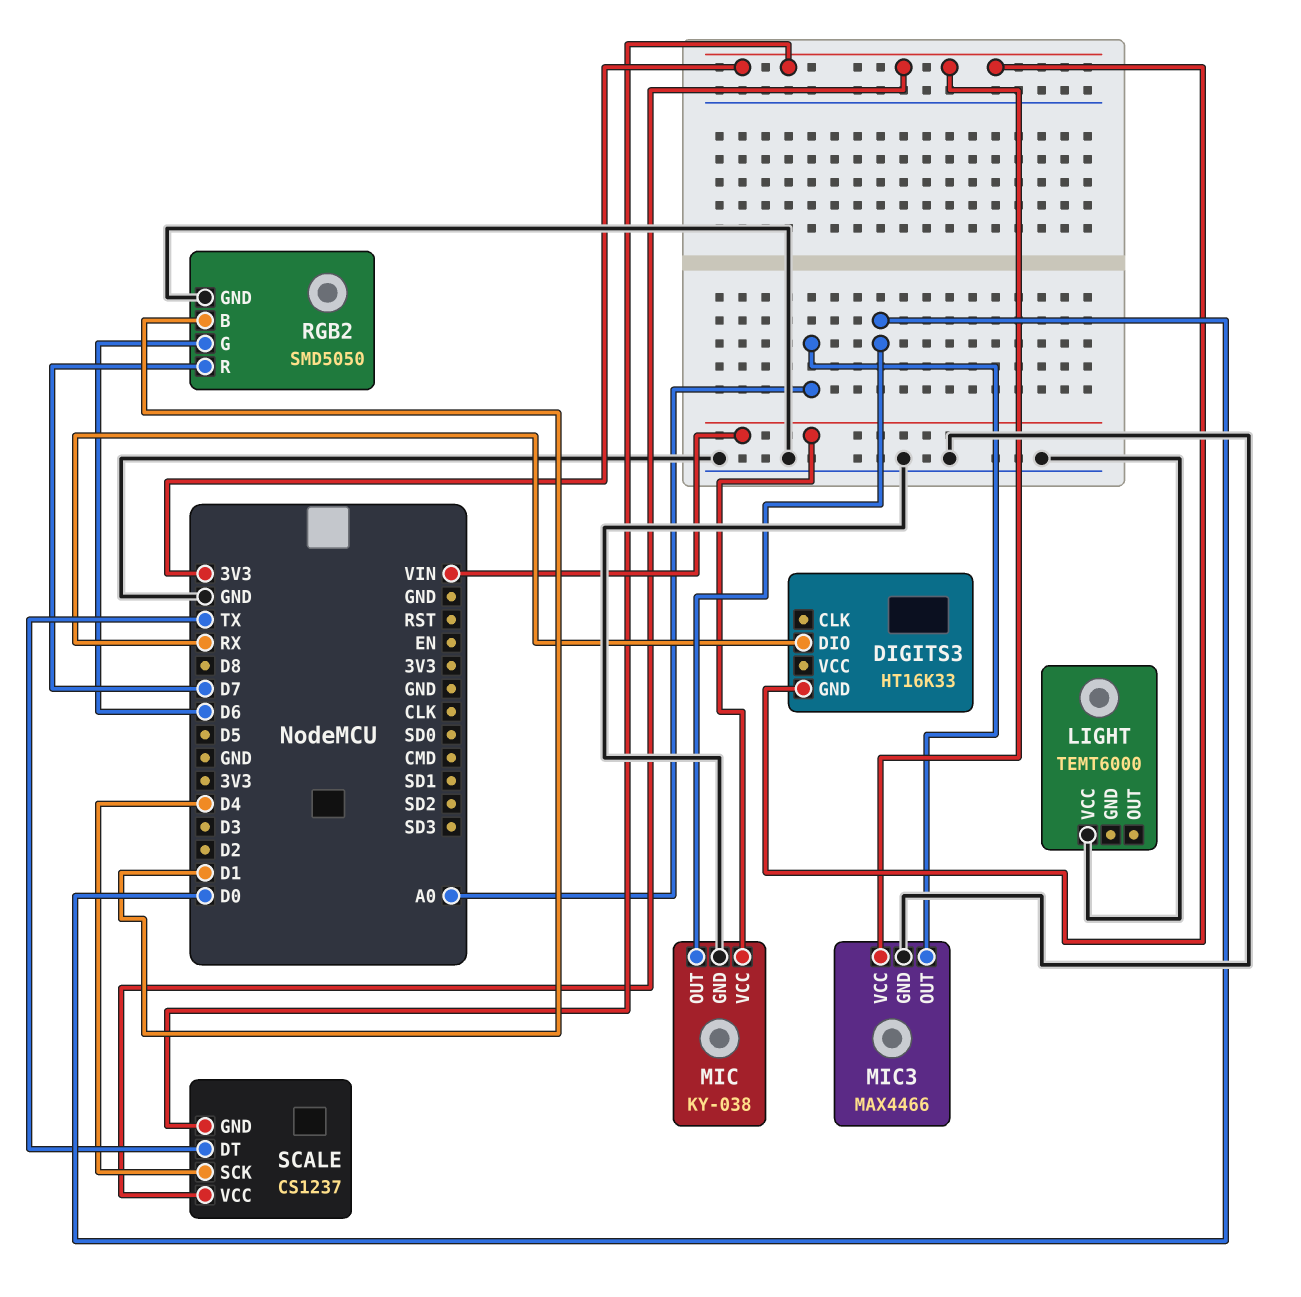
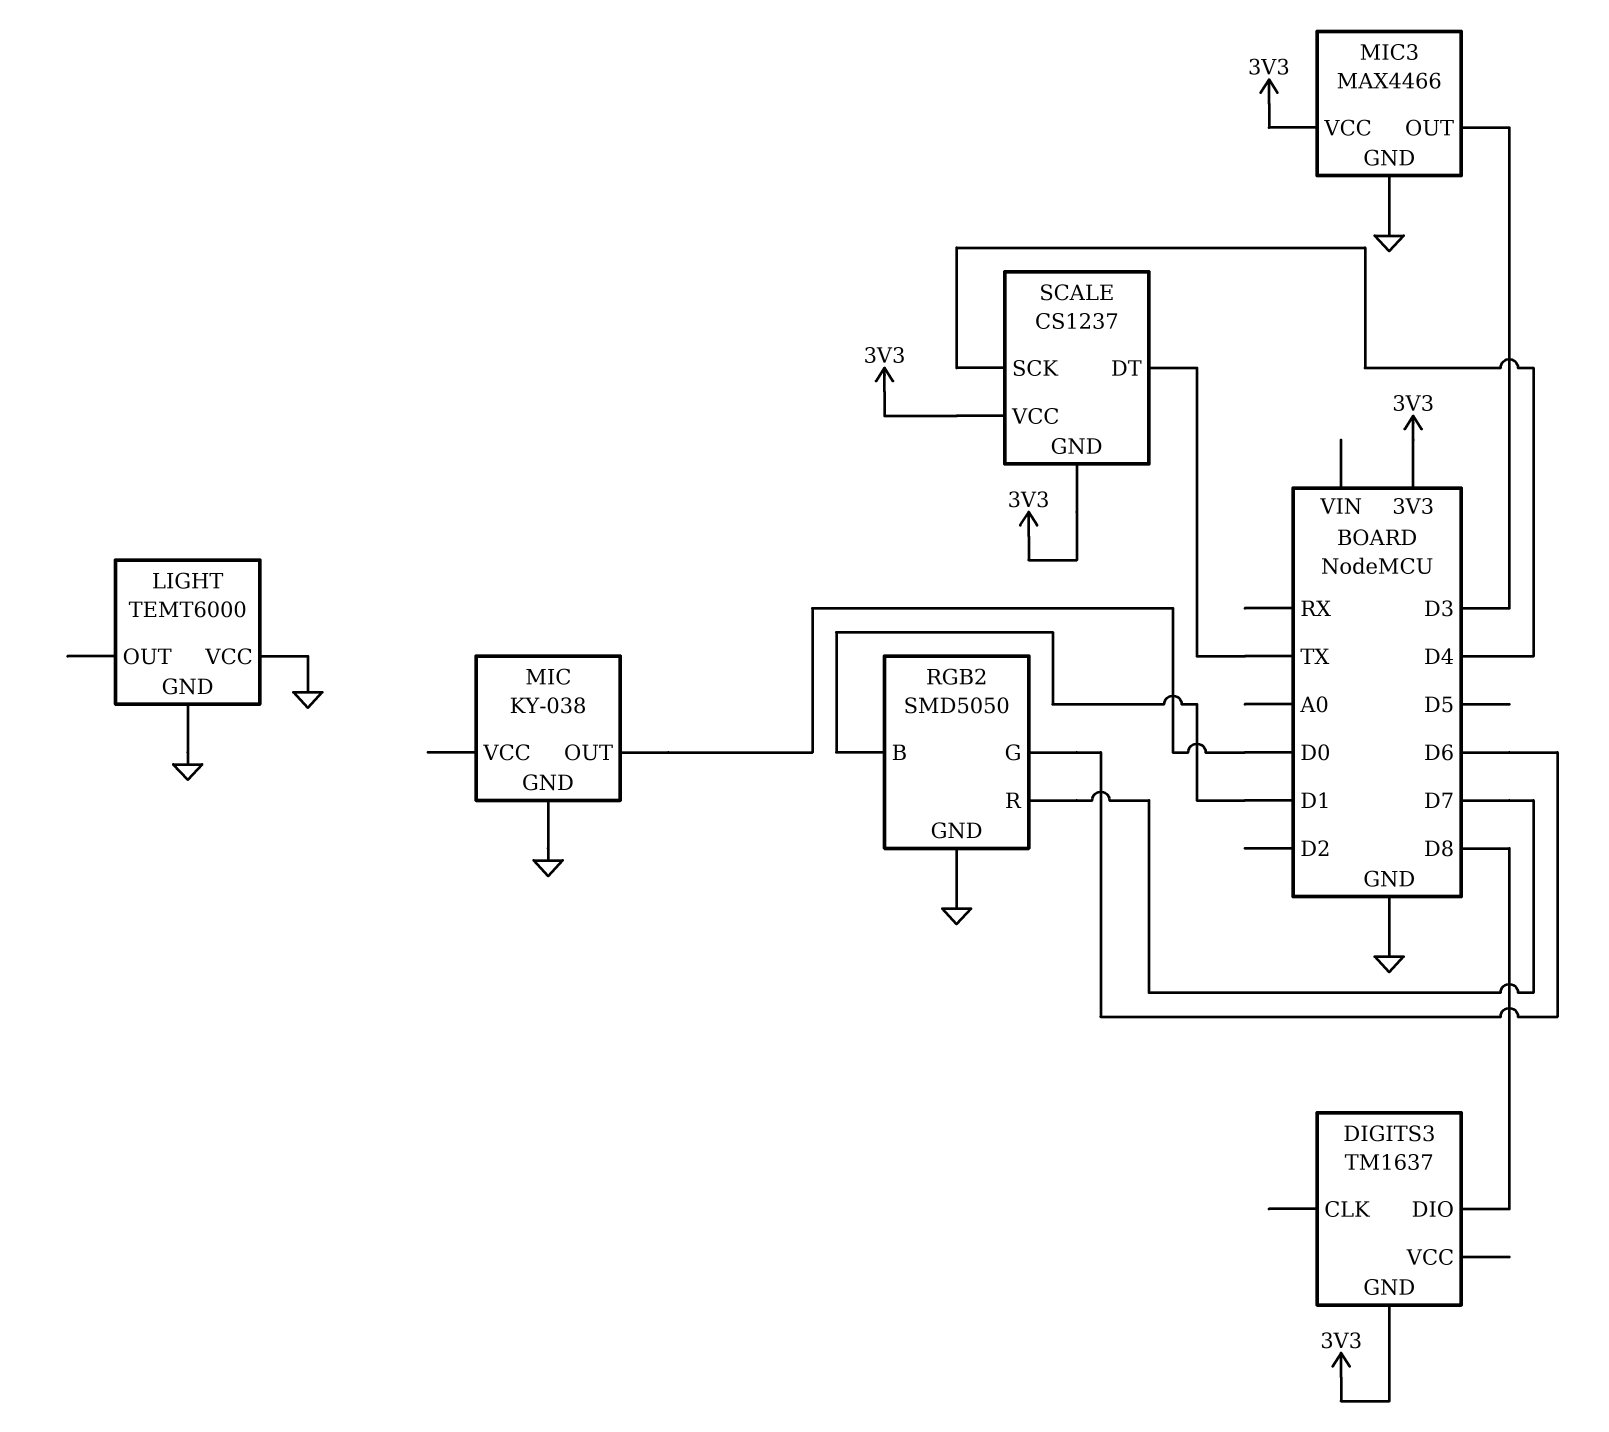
DIGITS3: HT16K33 -> TM1637
DIGITS3 pin DIO: RX -> D8
LIGHT pin GND: none -> GND
MIC pin VCC: VIN -> none
MIC3 pin OUT: A0 -> D3

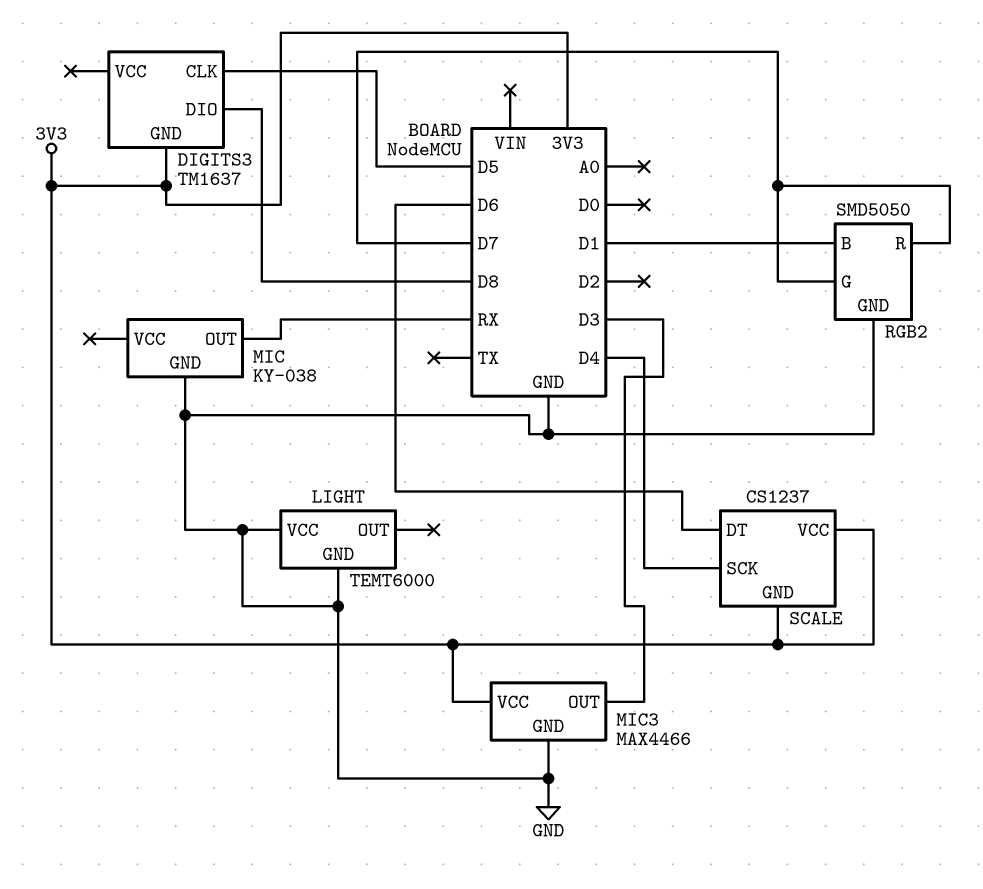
DIGITS3 pin CLK: none -> D5
MIC pin OUT: D0 -> RX
RGB2 pin G: D6 -> D7
SCALE pin DT: TX -> D6

